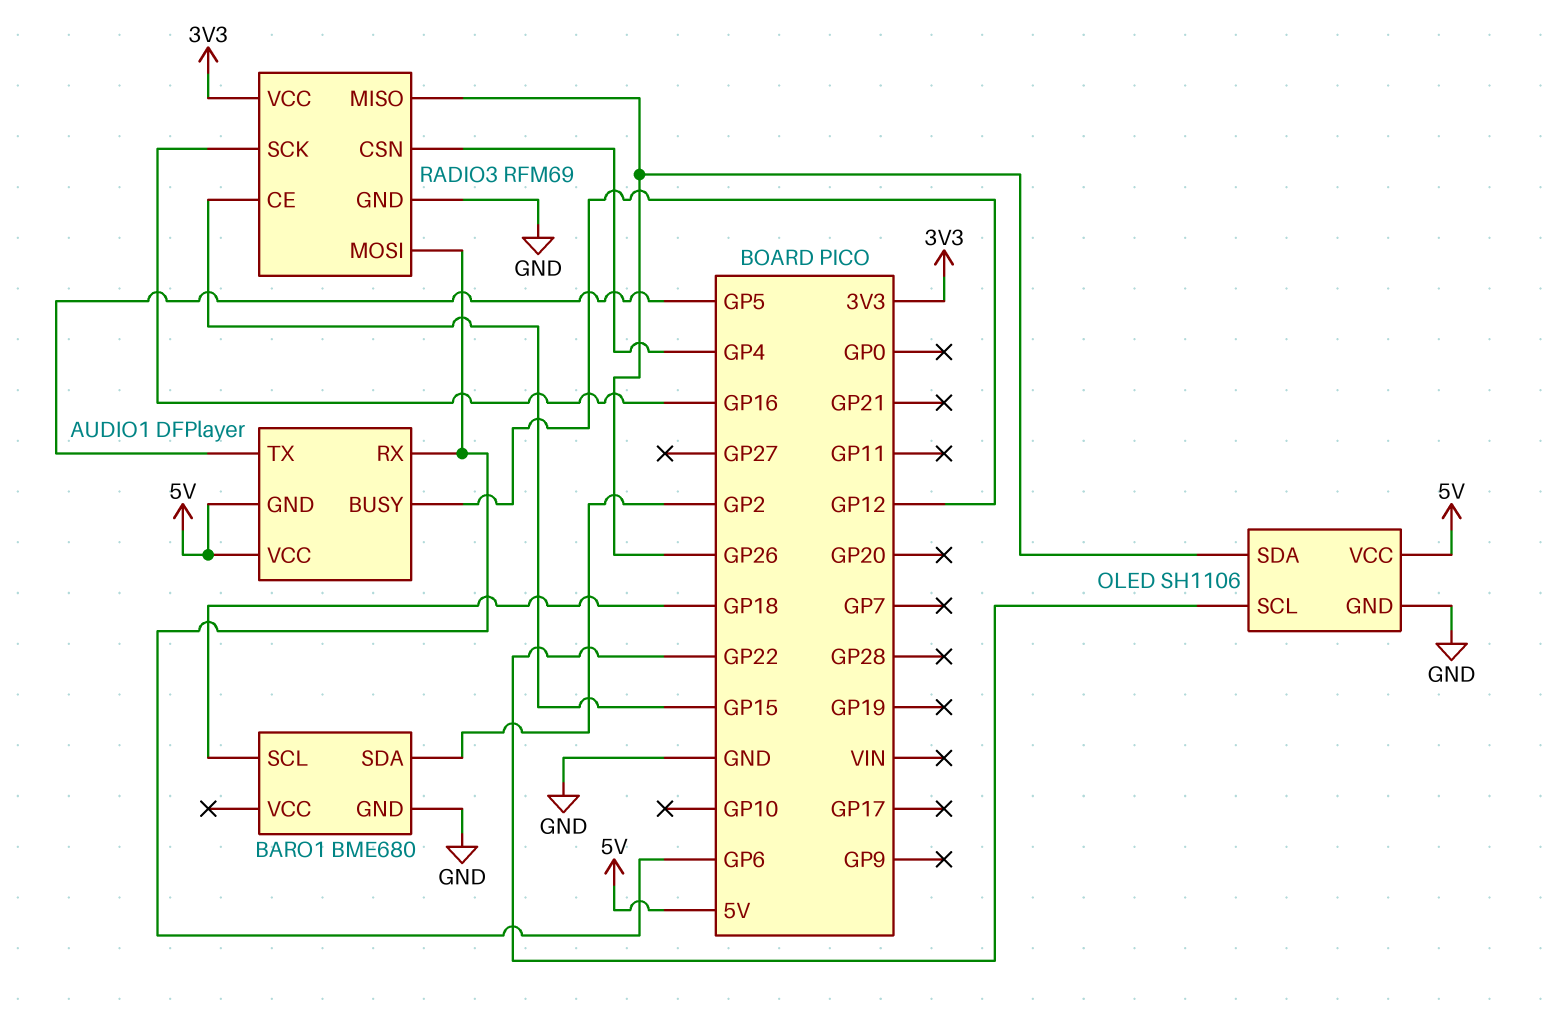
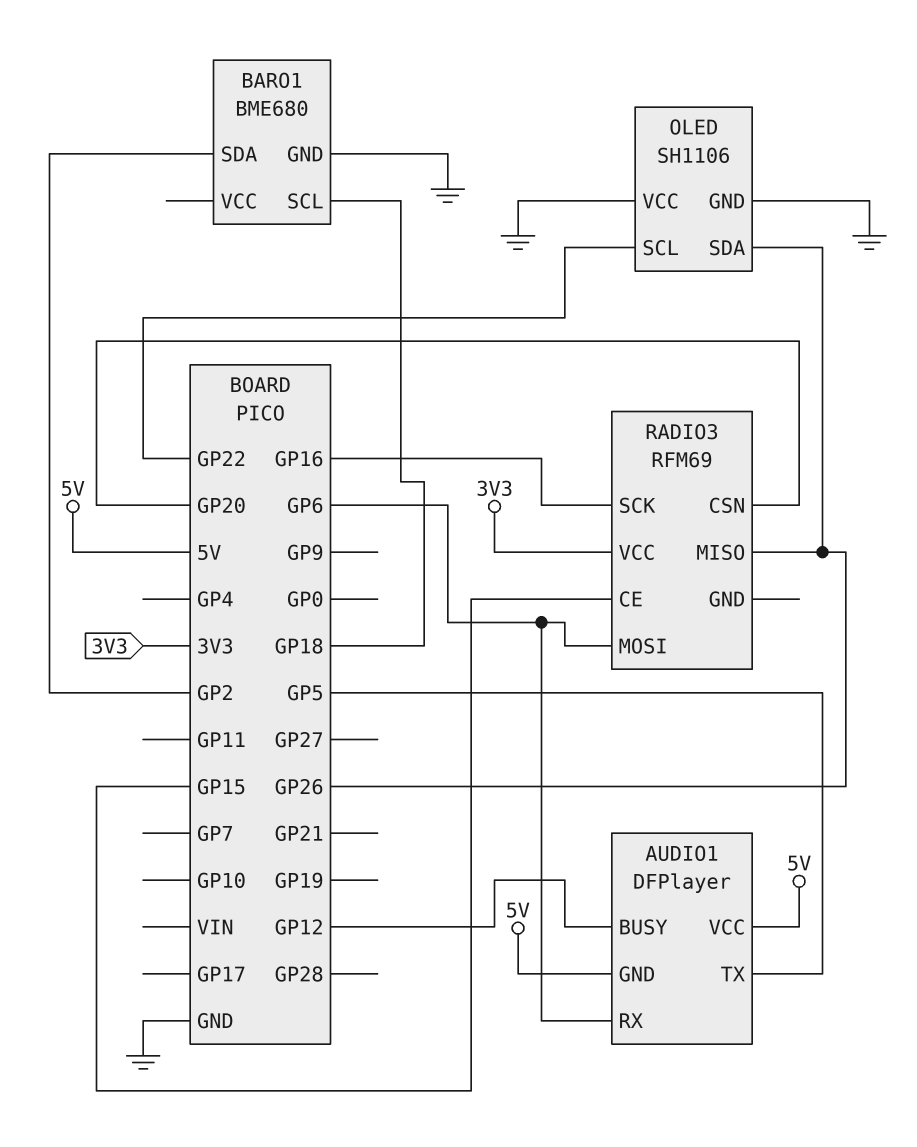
OLED pin VCC: 5V -> GND
RADIO3 pin CSN: GP4 -> GP20
RADIO3 pin GND: GND -> none

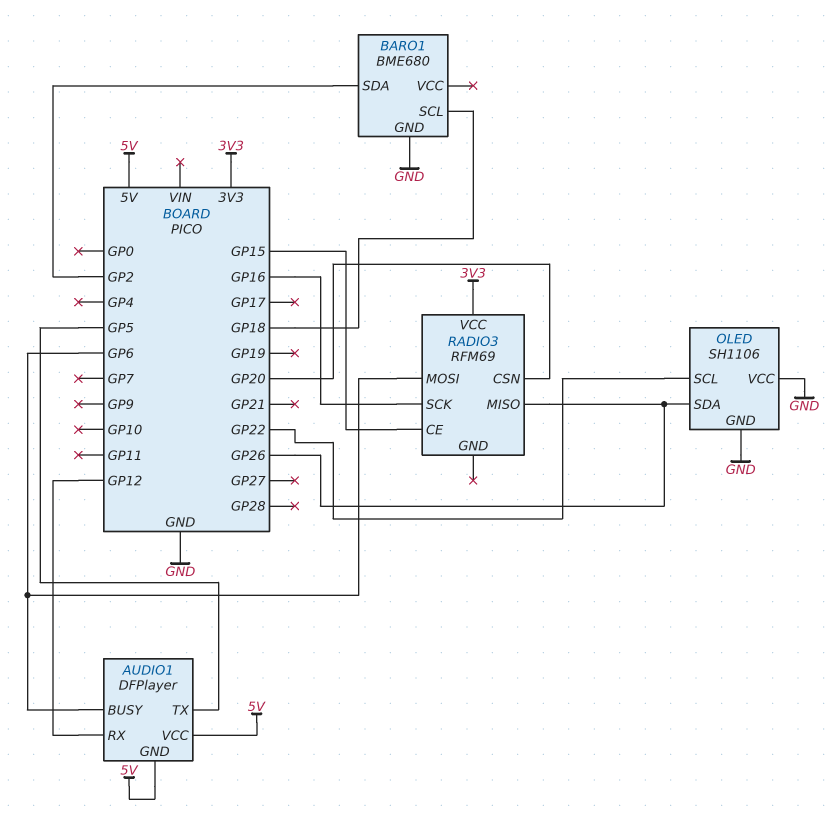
AUDIO1 pin BUSY: GP12 -> GP6
AUDIO1 pin RX: GP6 -> GP12

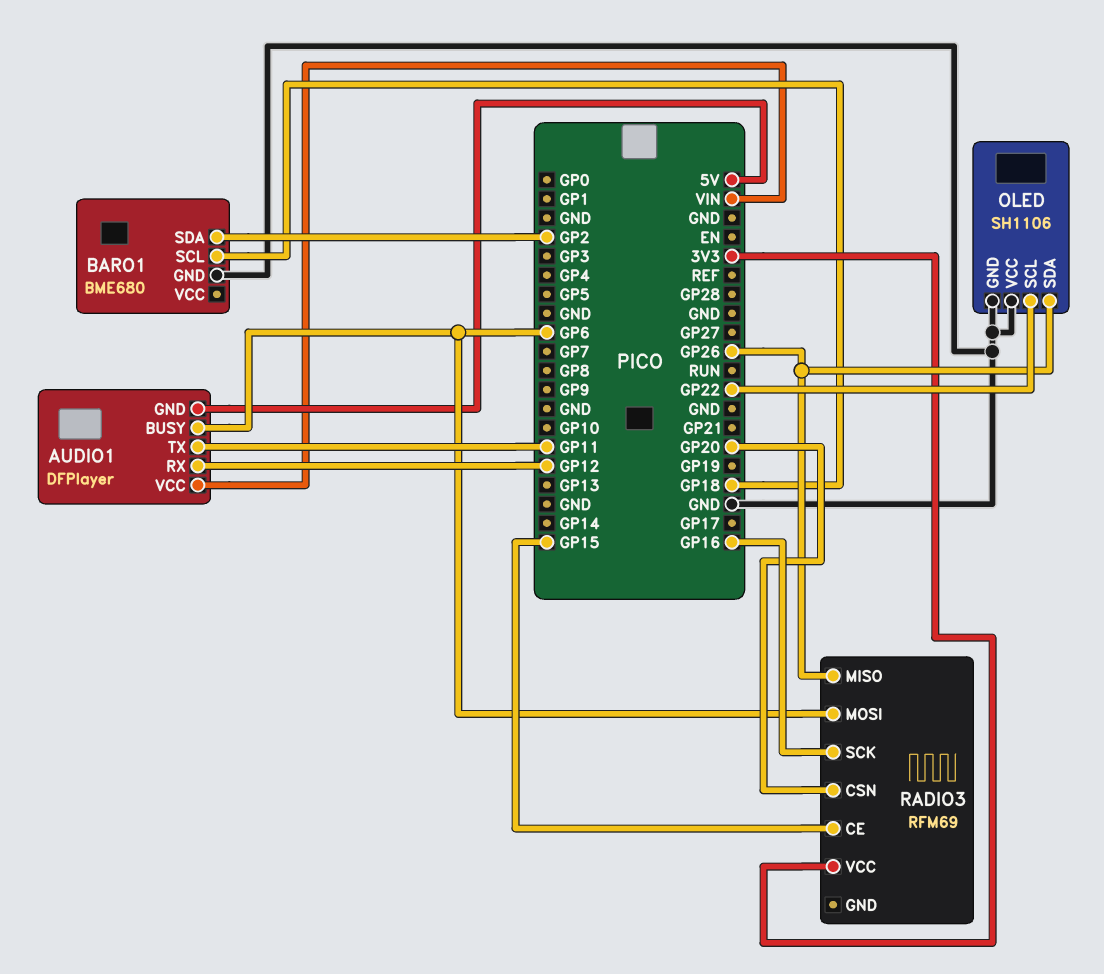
AUDIO1 pin TX: GP5 -> GP11
AUDIO1 pin VCC: 5V -> VIN

